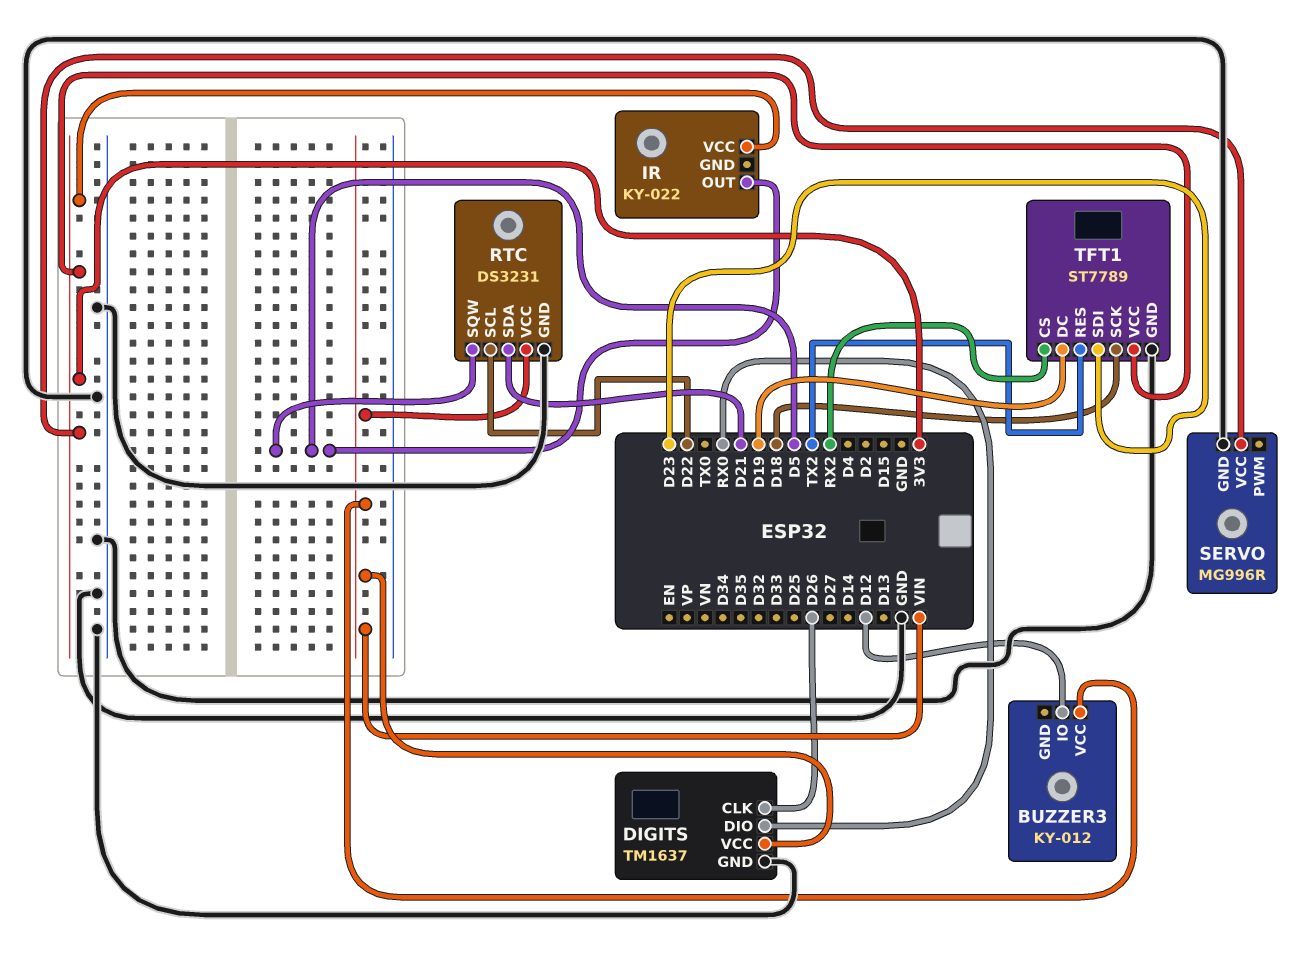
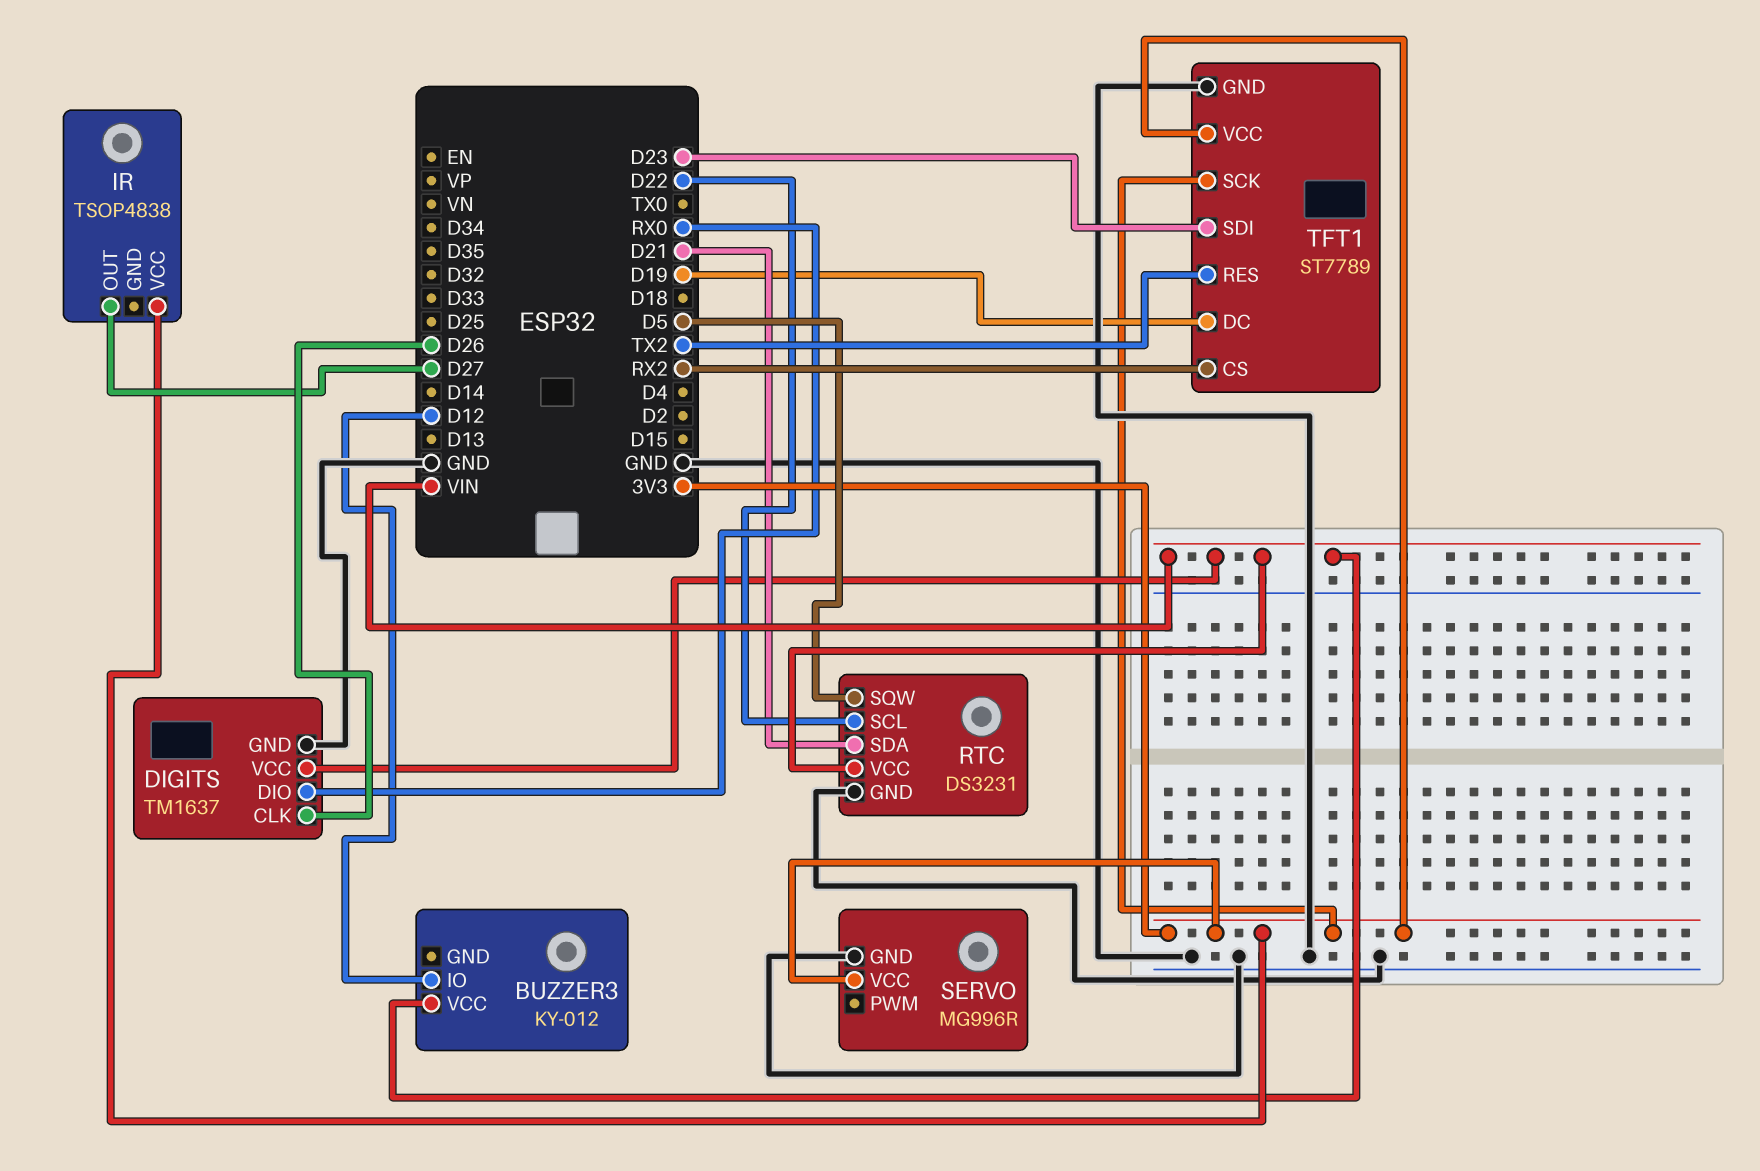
IR: KY-022 -> TSOP4838
IR pin OUT: D5 -> D27
TFT1 pin SCK: D18 -> 3V3

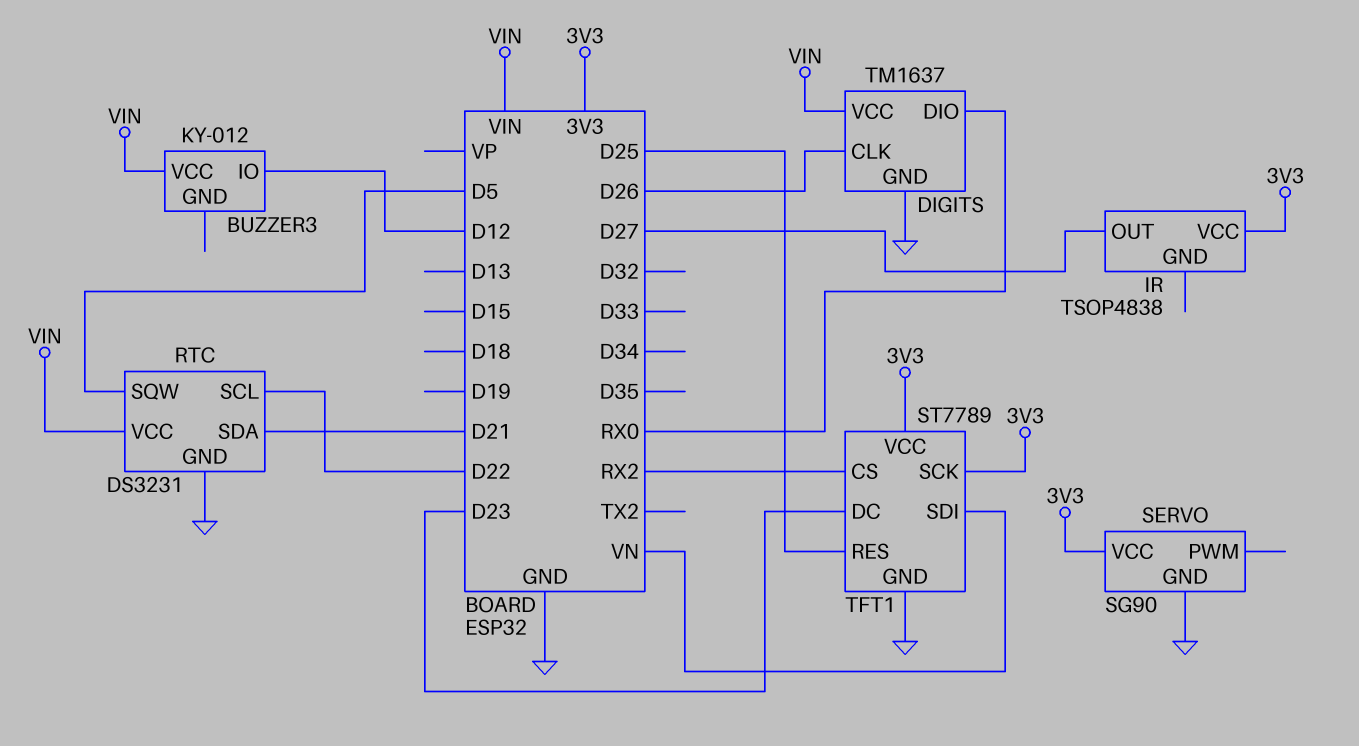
SERVO: MG996R -> SG90
TFT1 pin DC: D19 -> D23
TFT1 pin RES: TX2 -> D25
TFT1 pin SDI: D23 -> VN

